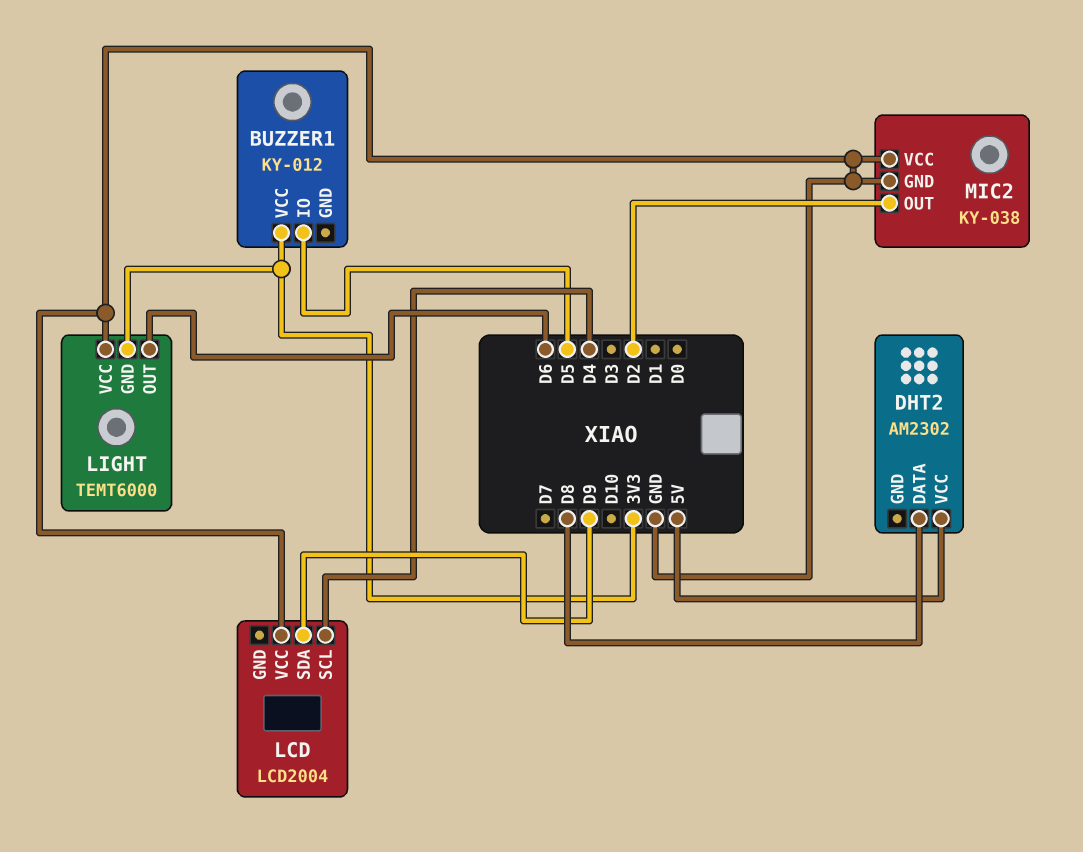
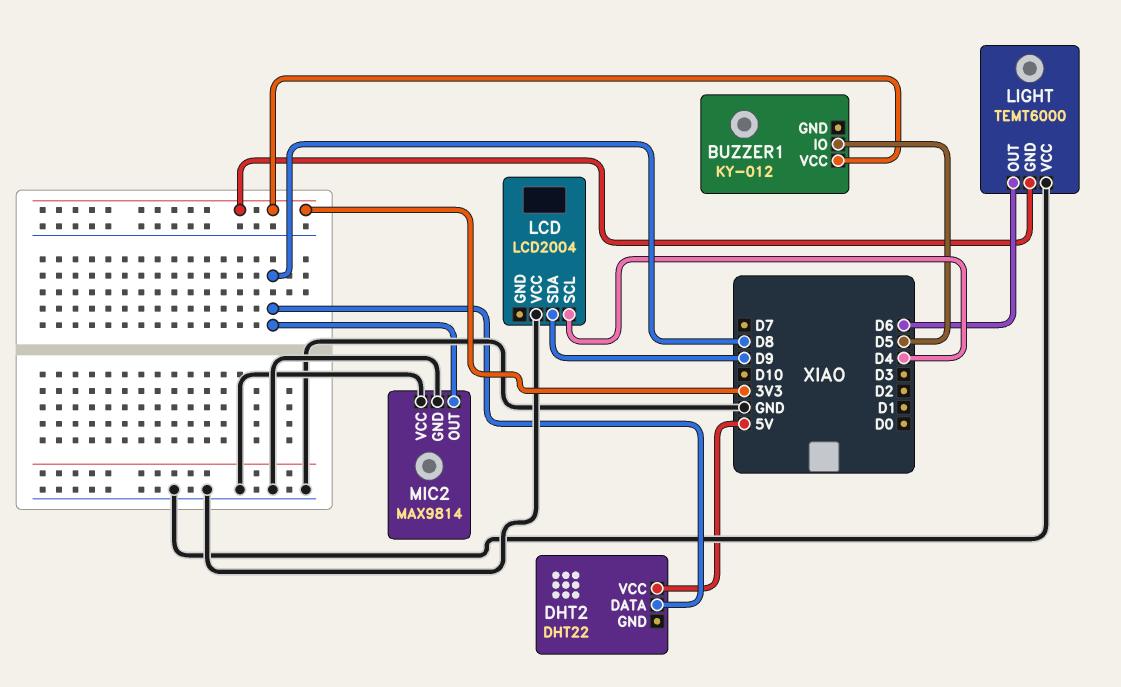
DHT2: AM2302 -> DHT22
MIC2: KY-038 -> MAX9814
MIC2 pin OUT: D2 -> D8

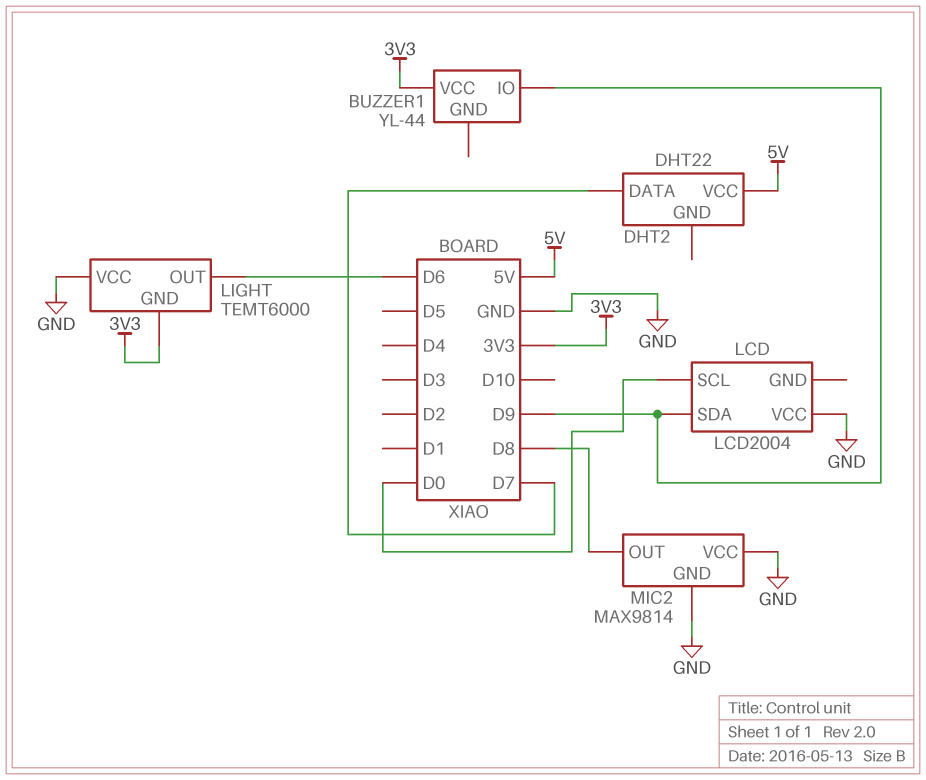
BUZZER1: KY-012 -> YL-44
BUZZER1 pin IO: D5 -> D9
DHT2 pin DATA: D8 -> D7
LCD pin SCL: D4 -> D0

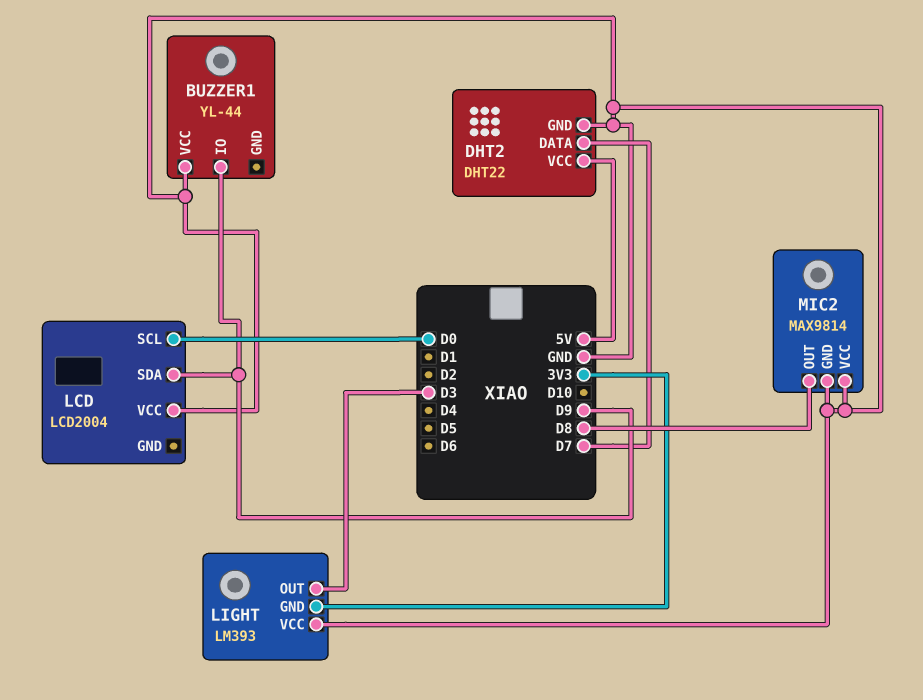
BUZZER1 pin VCC: 3V3 -> GND
DHT2 pin GND: none -> GND
LIGHT: TEMT6000 -> LM393
LIGHT pin OUT: D6 -> D3

